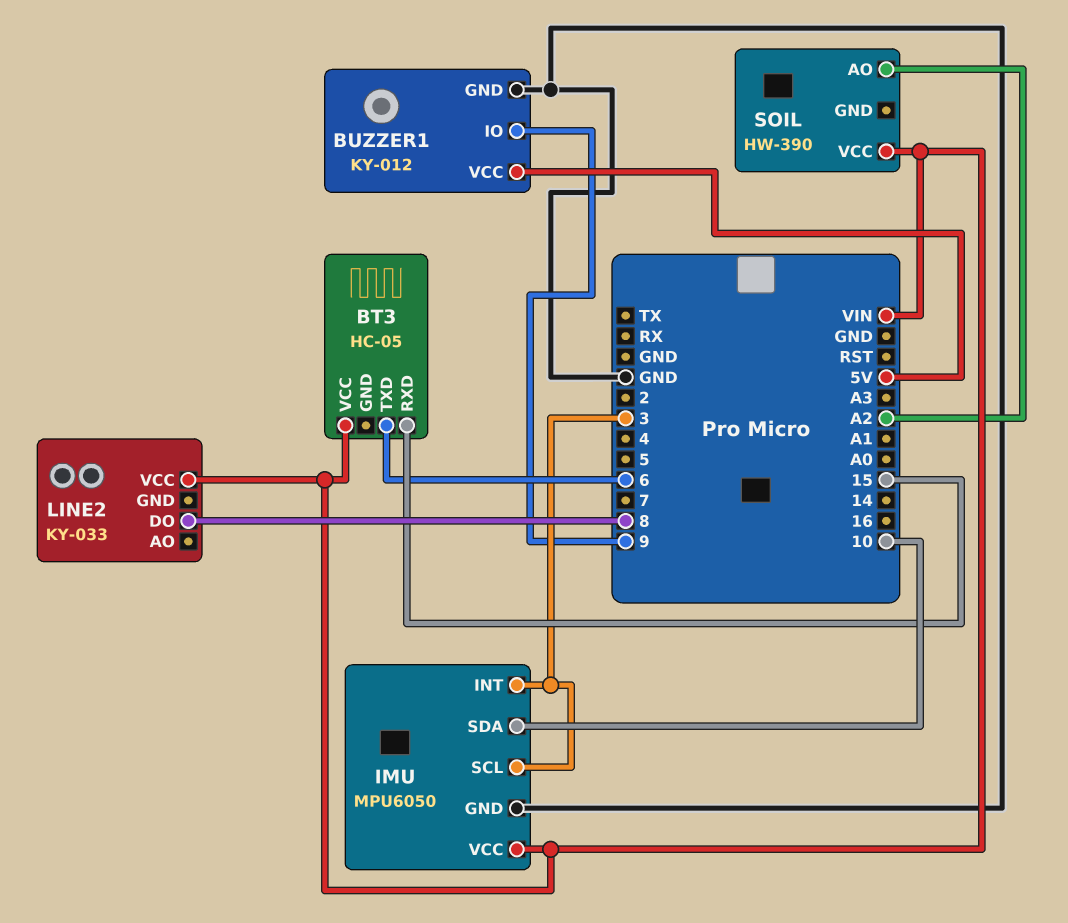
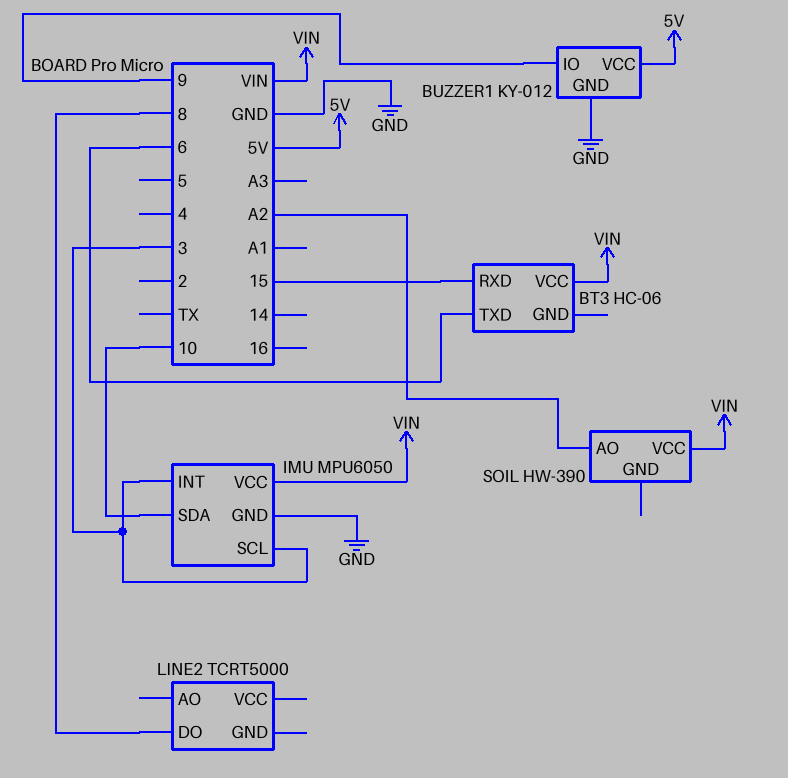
BT3: HC-05 -> HC-06
LINE2: KY-033 -> TCRT5000
LINE2 pin VCC: VIN -> none

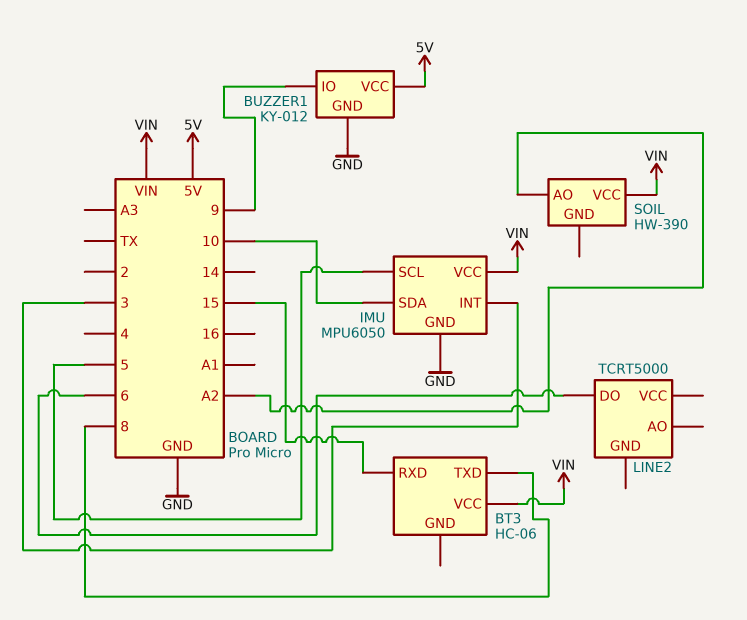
BT3 pin TXD: 6 -> 8
IMU pin SCL: 3 -> 5
LINE2 pin DO: 8 -> 6

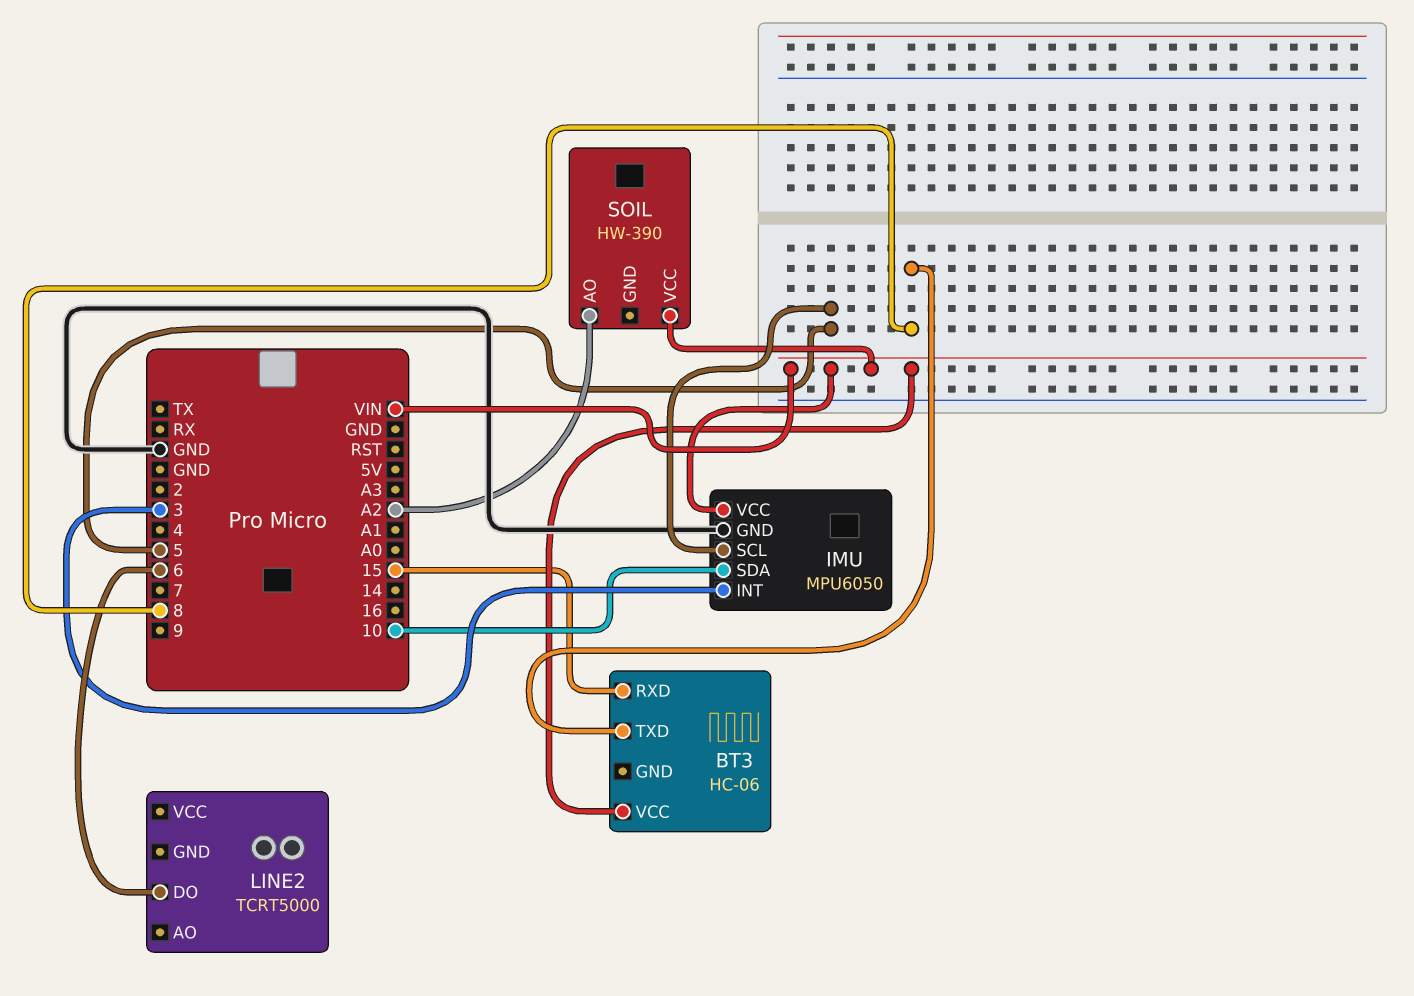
BUZZER1: KY-012 -> none
BUZZER1 pin GND: GND -> none
BUZZER1 pin IO: 9 -> none
BUZZER1 pin VCC: 5V -> none

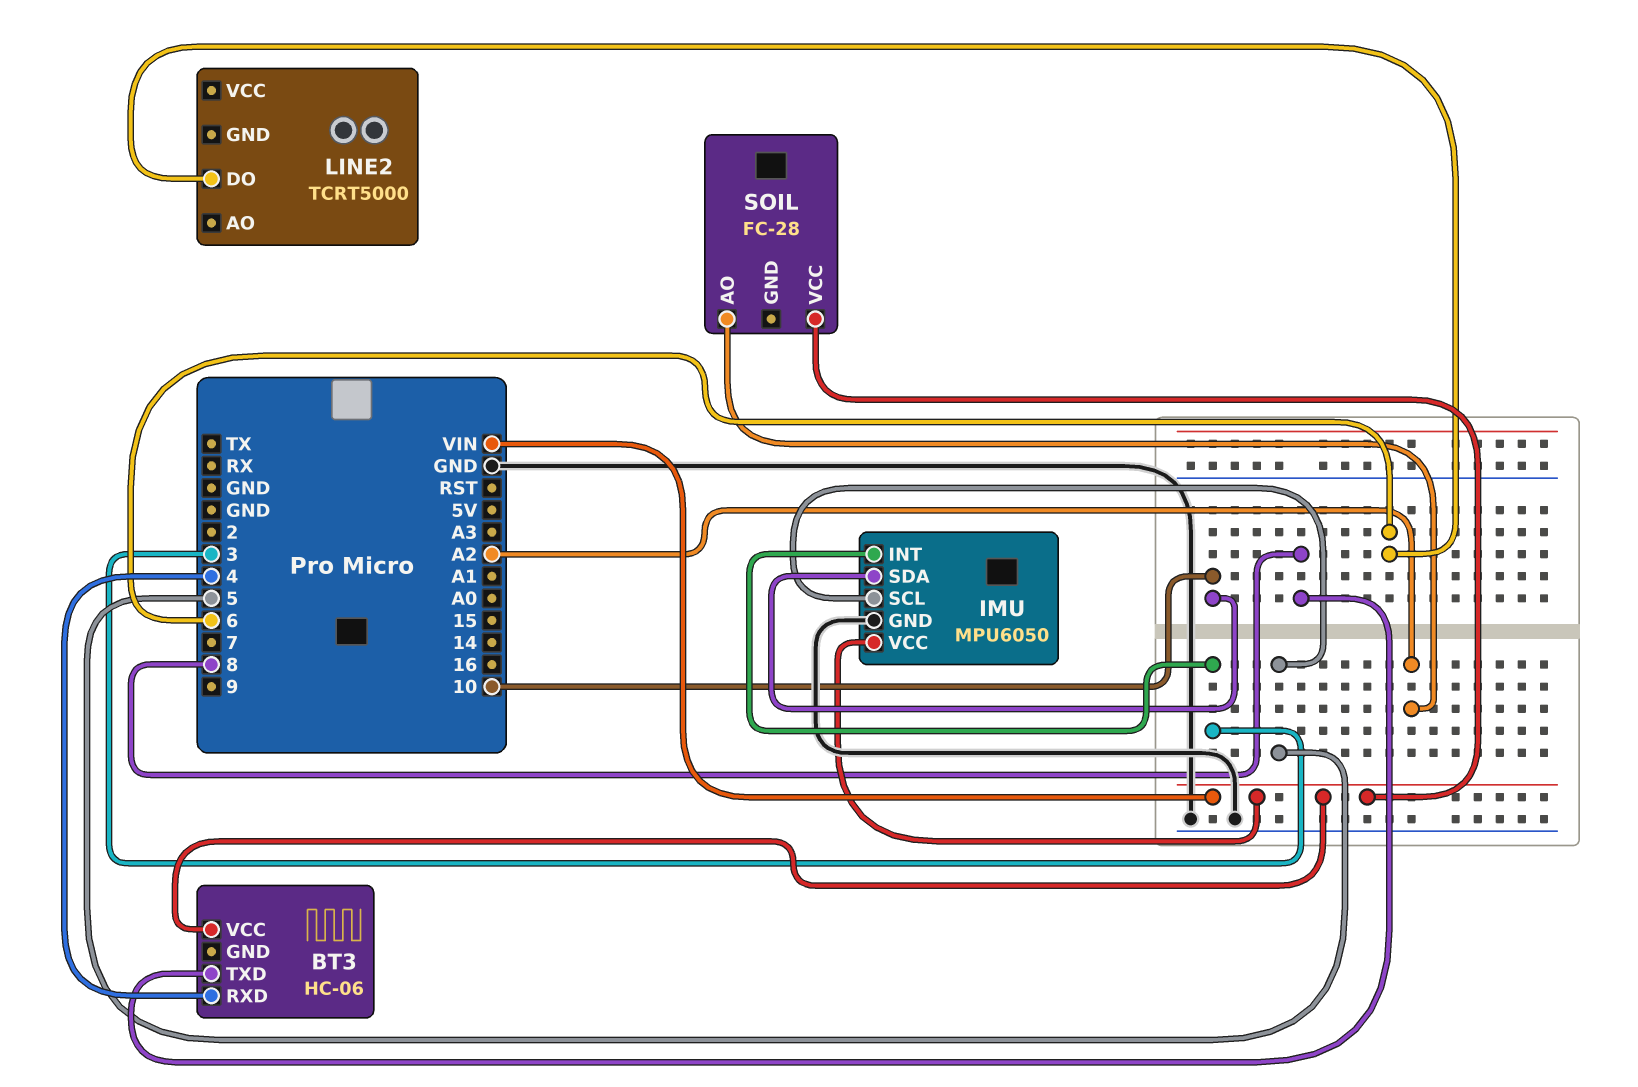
BT3 pin RXD: 15 -> 4
SOIL: HW-390 -> FC-28

